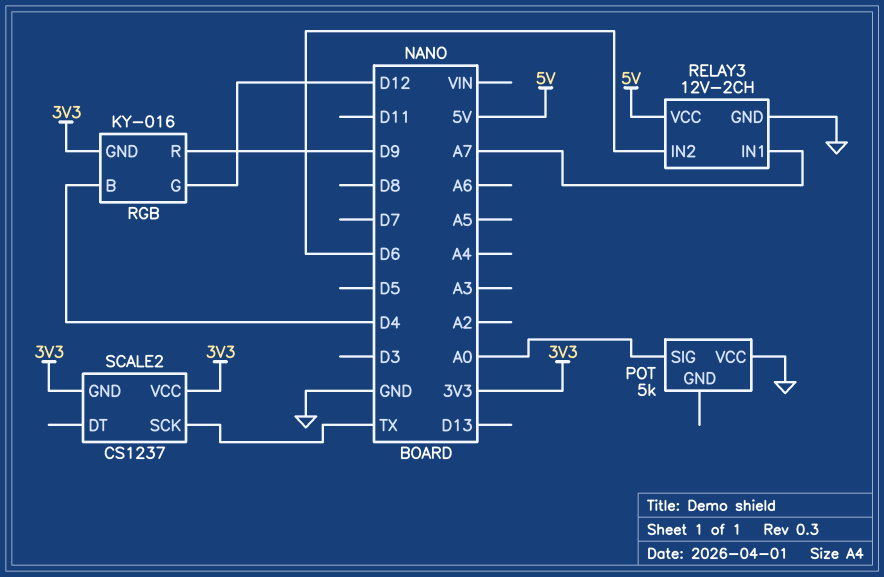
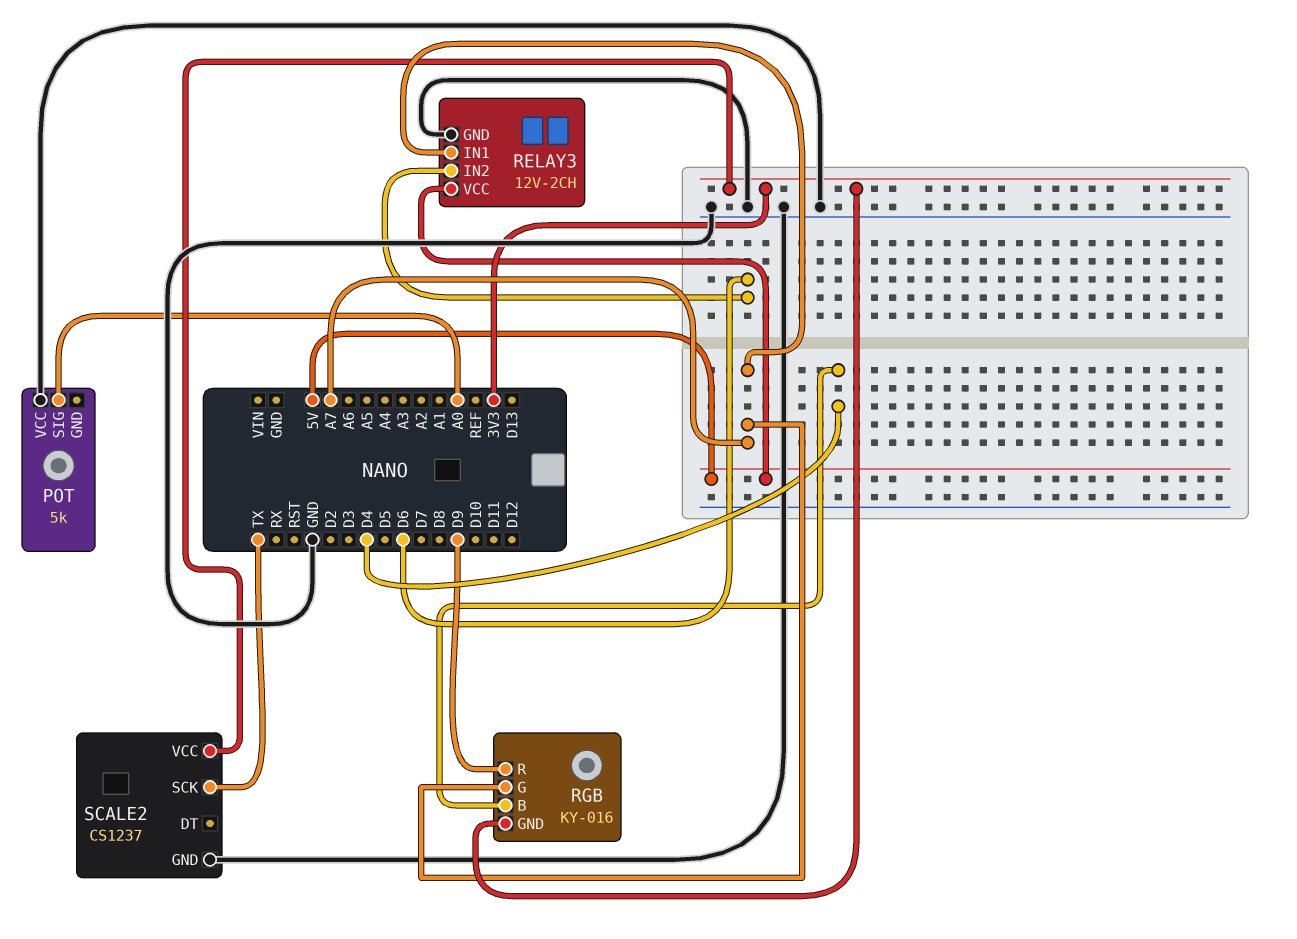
RGB pin G: D12 -> A7
SCALE2 pin GND: 3V3 -> GND

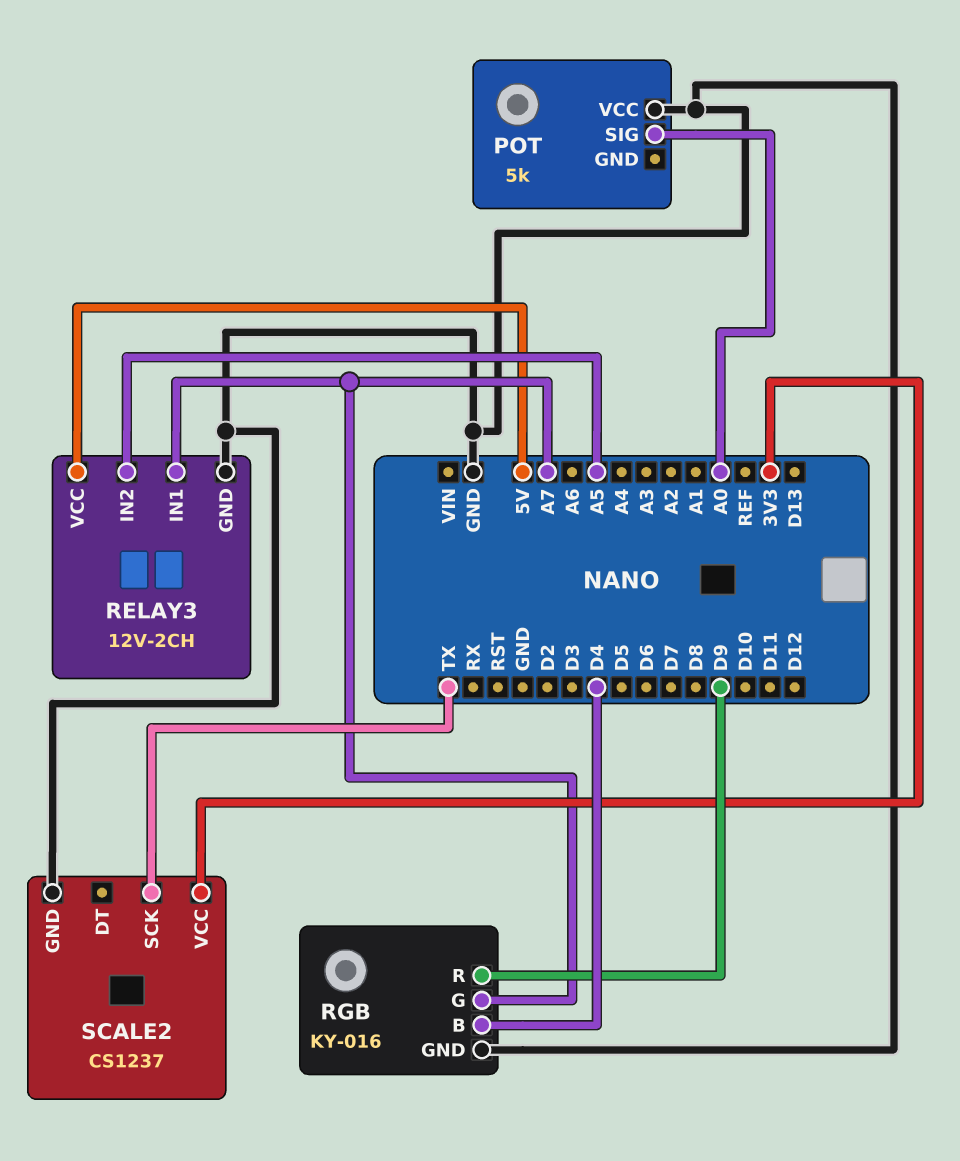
RELAY3 pin IN2: D6 -> A5
RGB pin GND: 3V3 -> GND

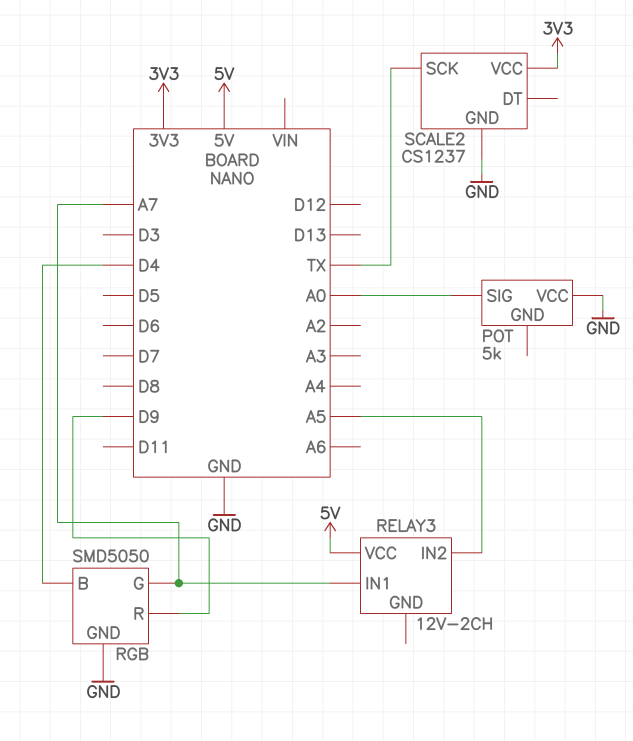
RELAY3 pin GND: GND -> none
RGB: KY-016 -> SMD5050

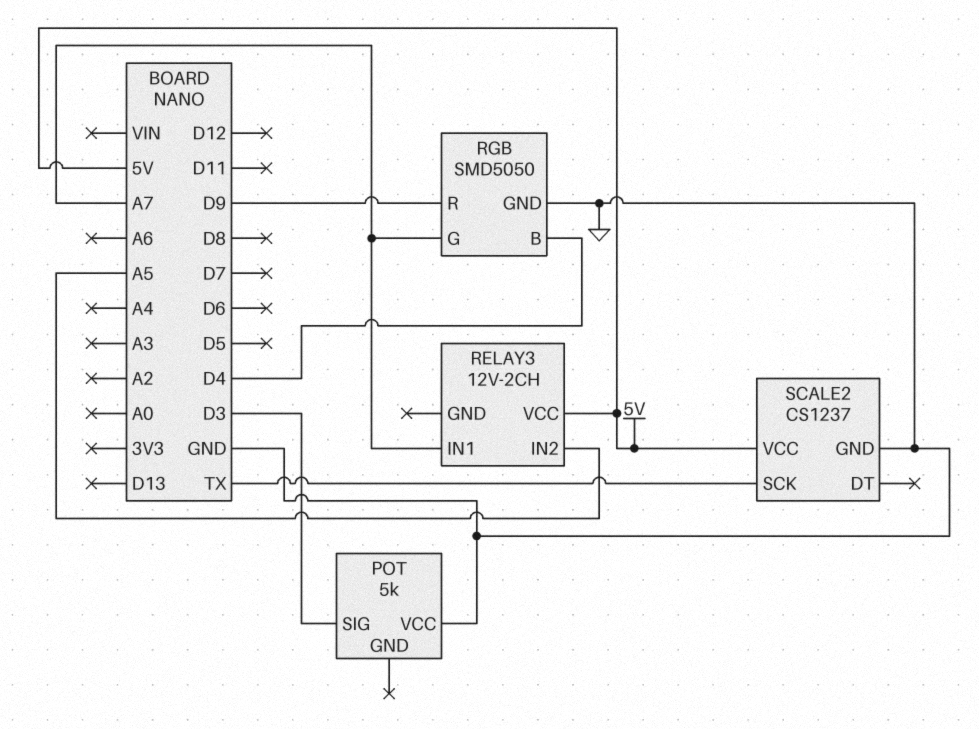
POT pin SIG: A0 -> D3
SCALE2 pin VCC: 3V3 -> 5V

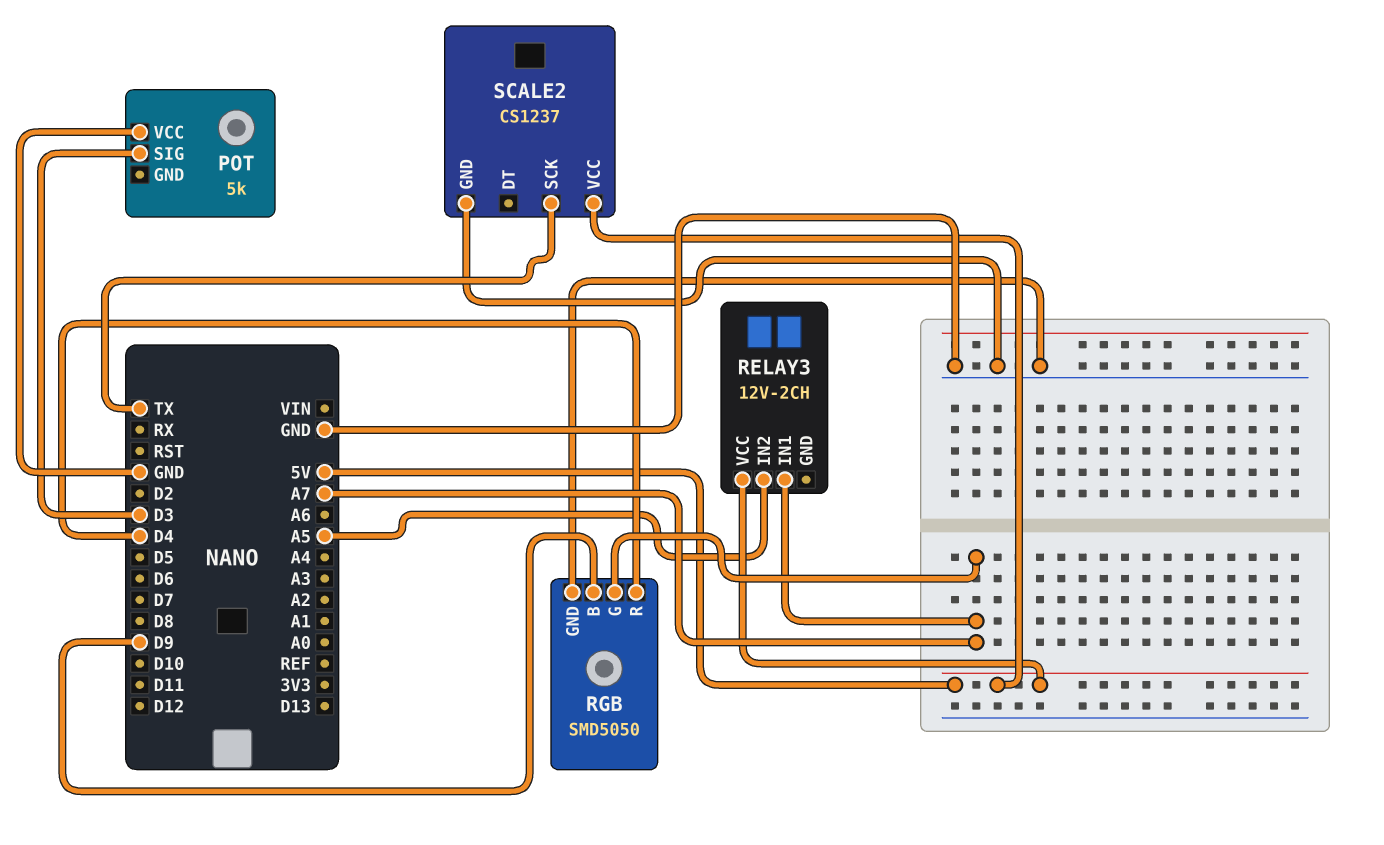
RGB pin B: D4 -> D9
RGB pin R: D9 -> D4

